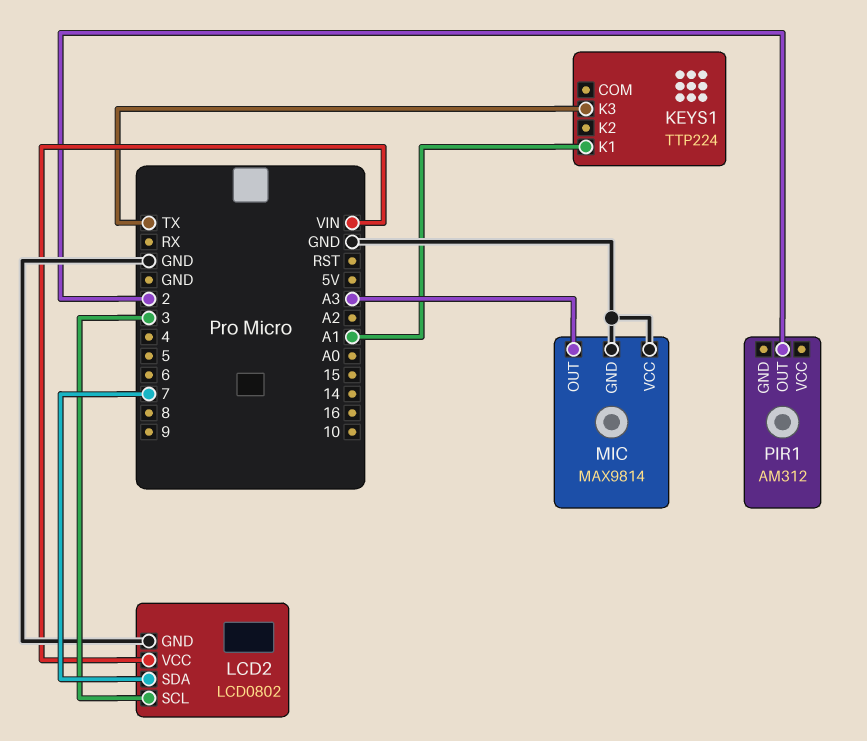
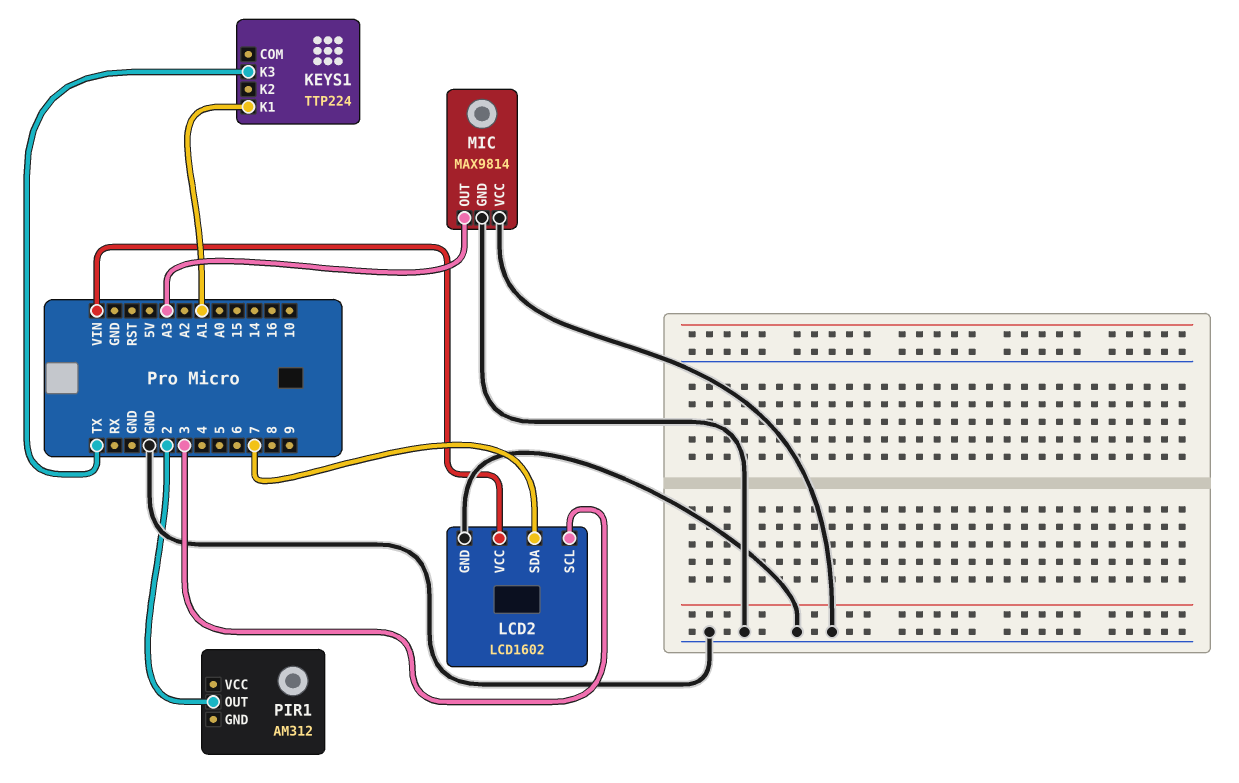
LCD2: LCD0802 -> LCD1602

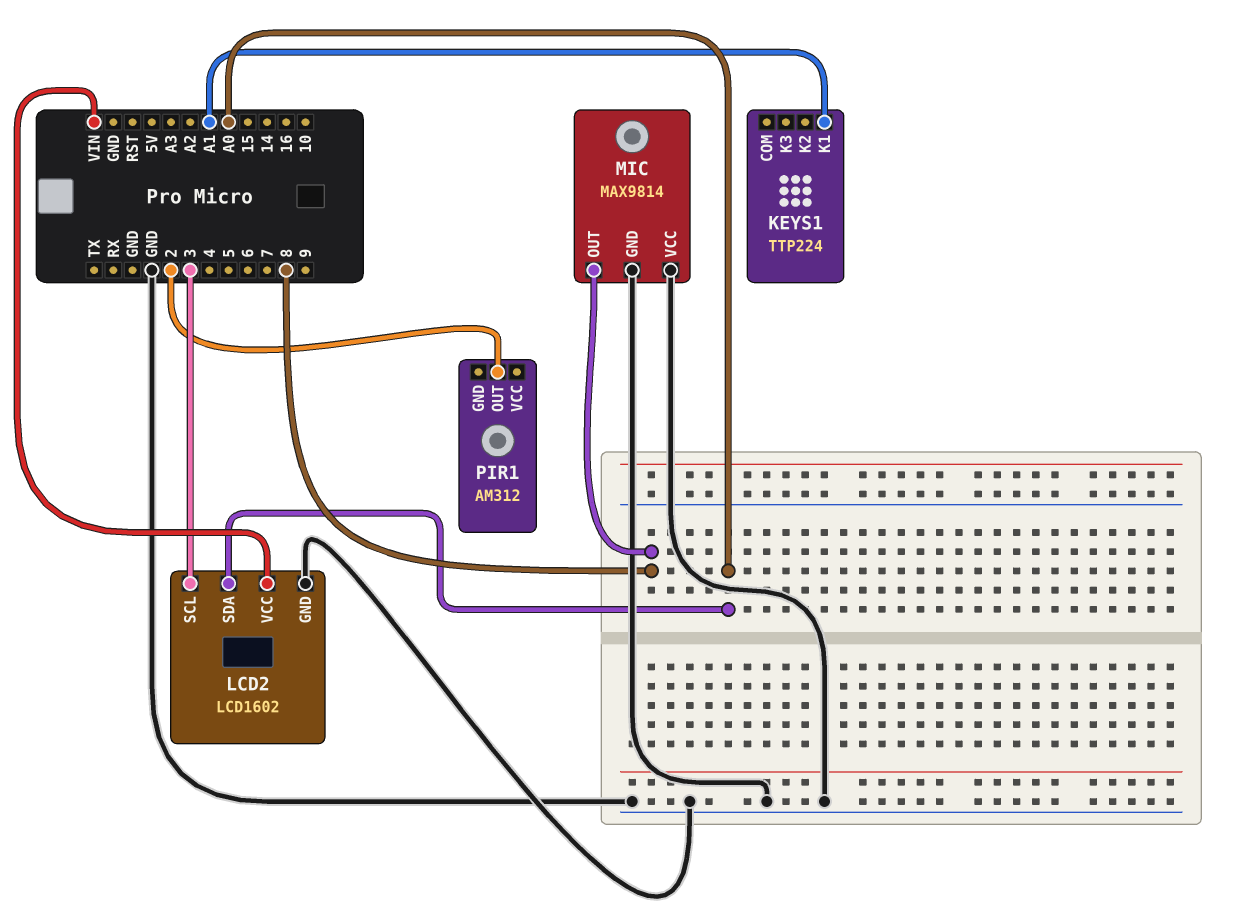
KEYS1 pin K3: TX -> none
LCD2 pin SDA: 7 -> A0
MIC pin OUT: A3 -> 8

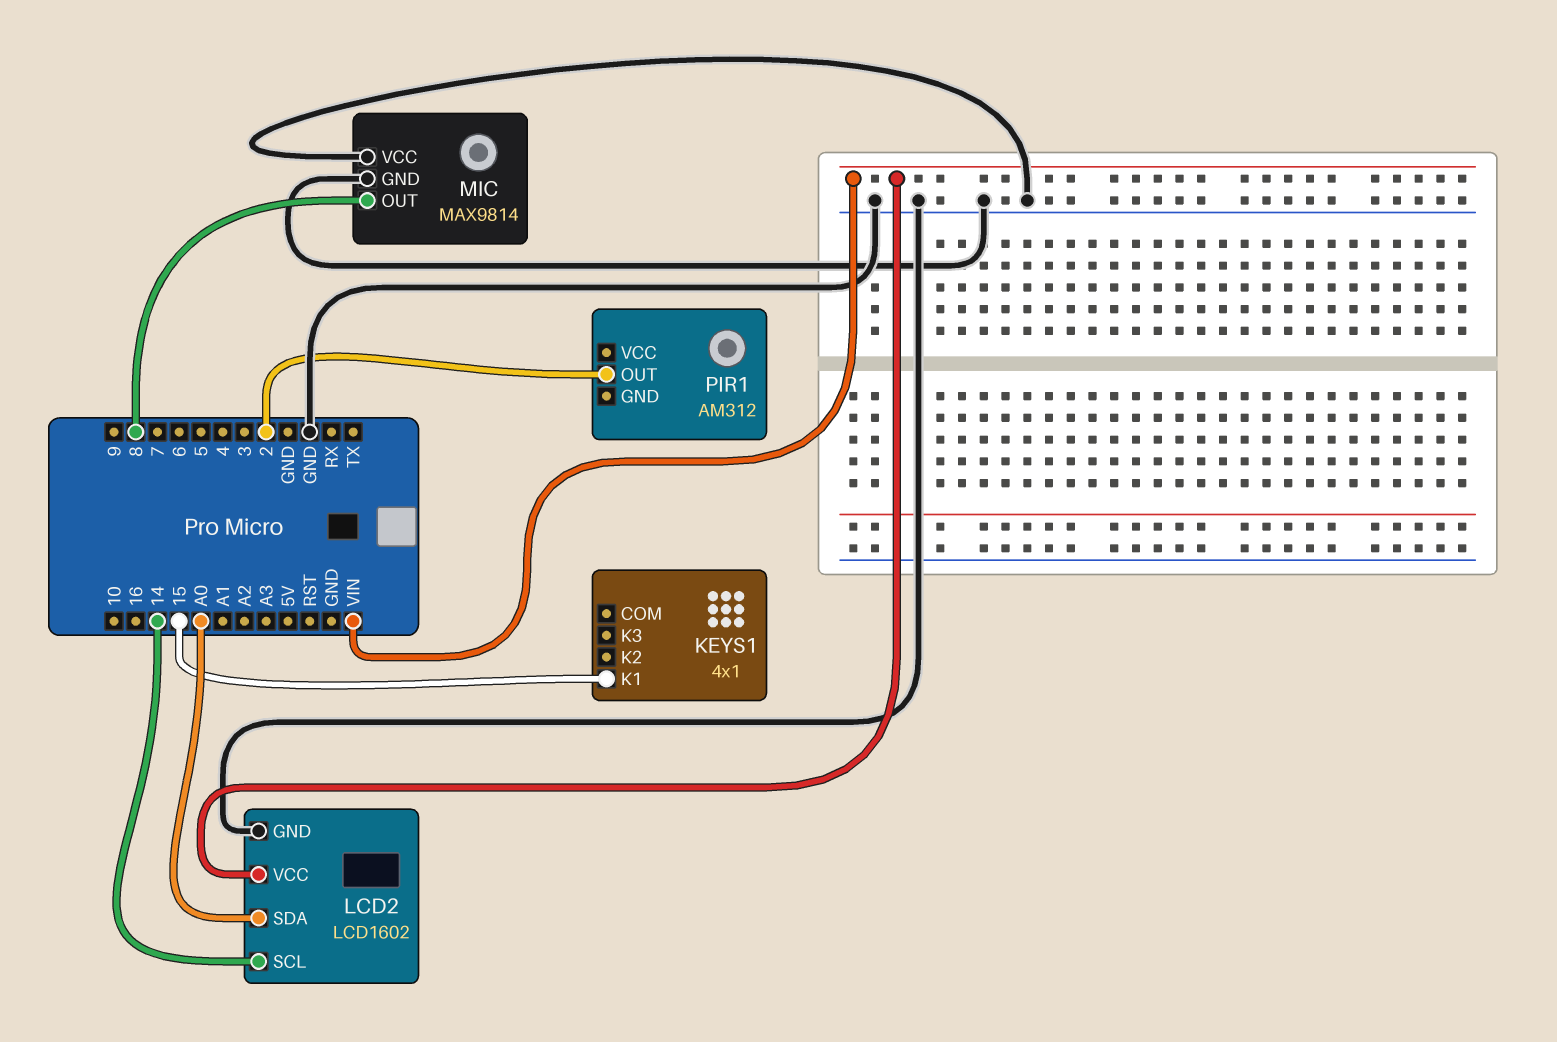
KEYS1: TTP224 -> 4x1
KEYS1 pin K1: A1 -> 15
LCD2 pin SCL: 3 -> 14

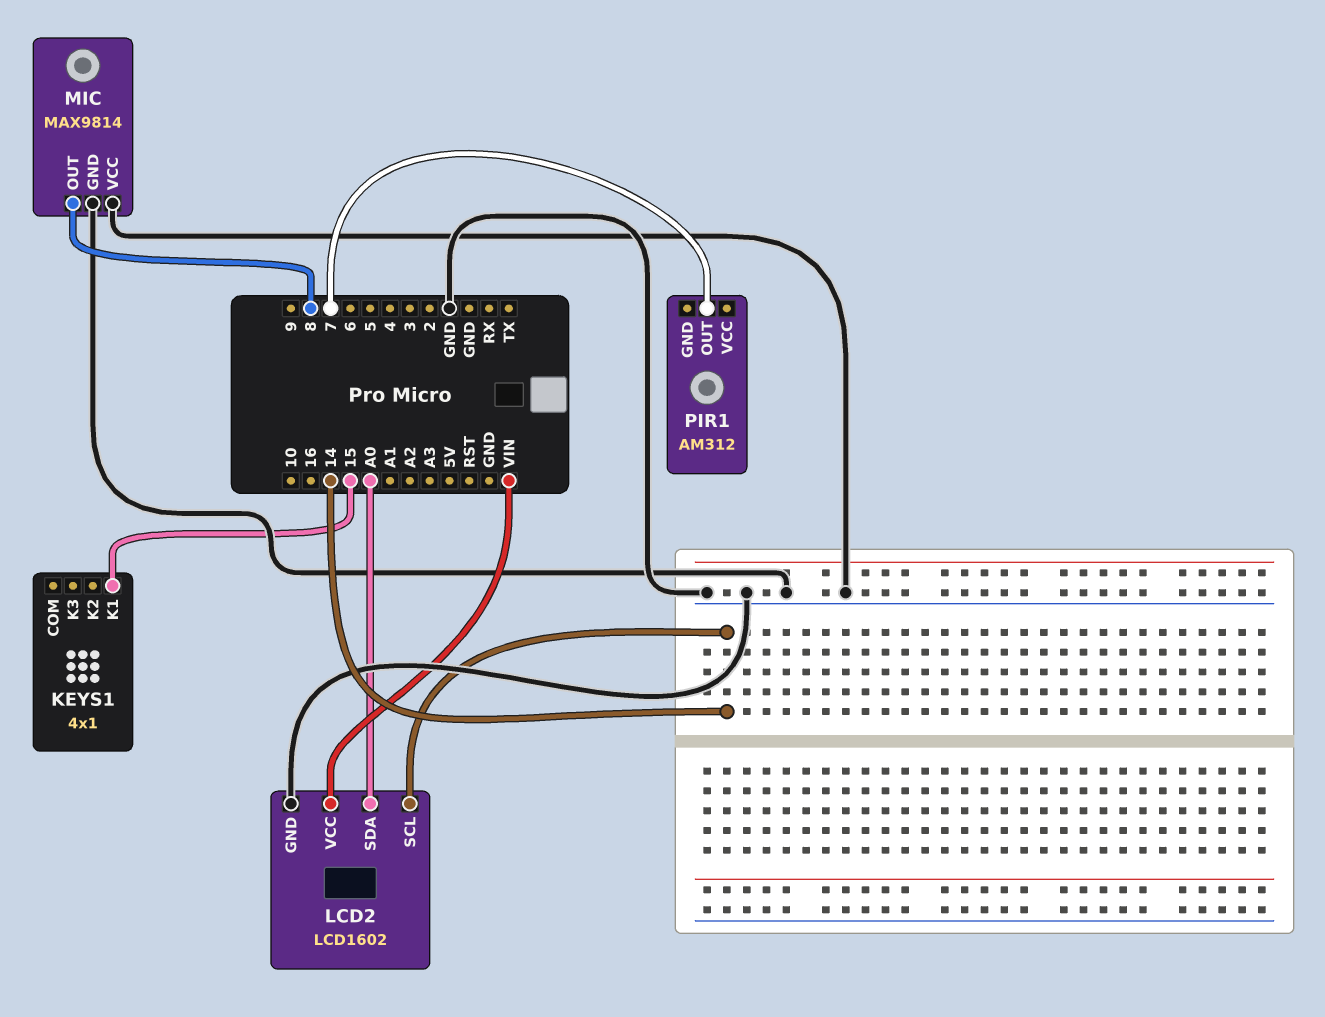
PIR1 pin OUT: 2 -> 7

